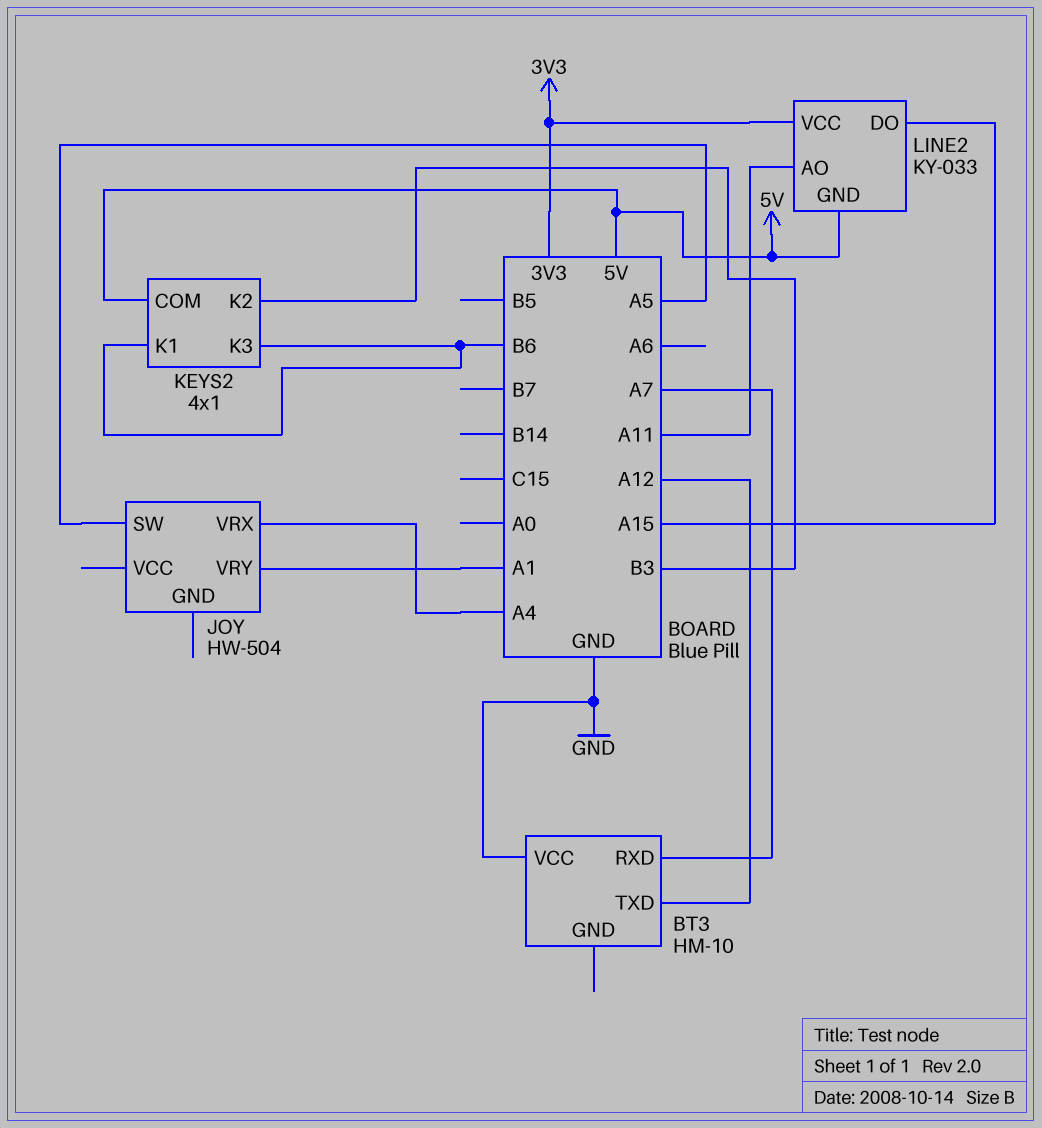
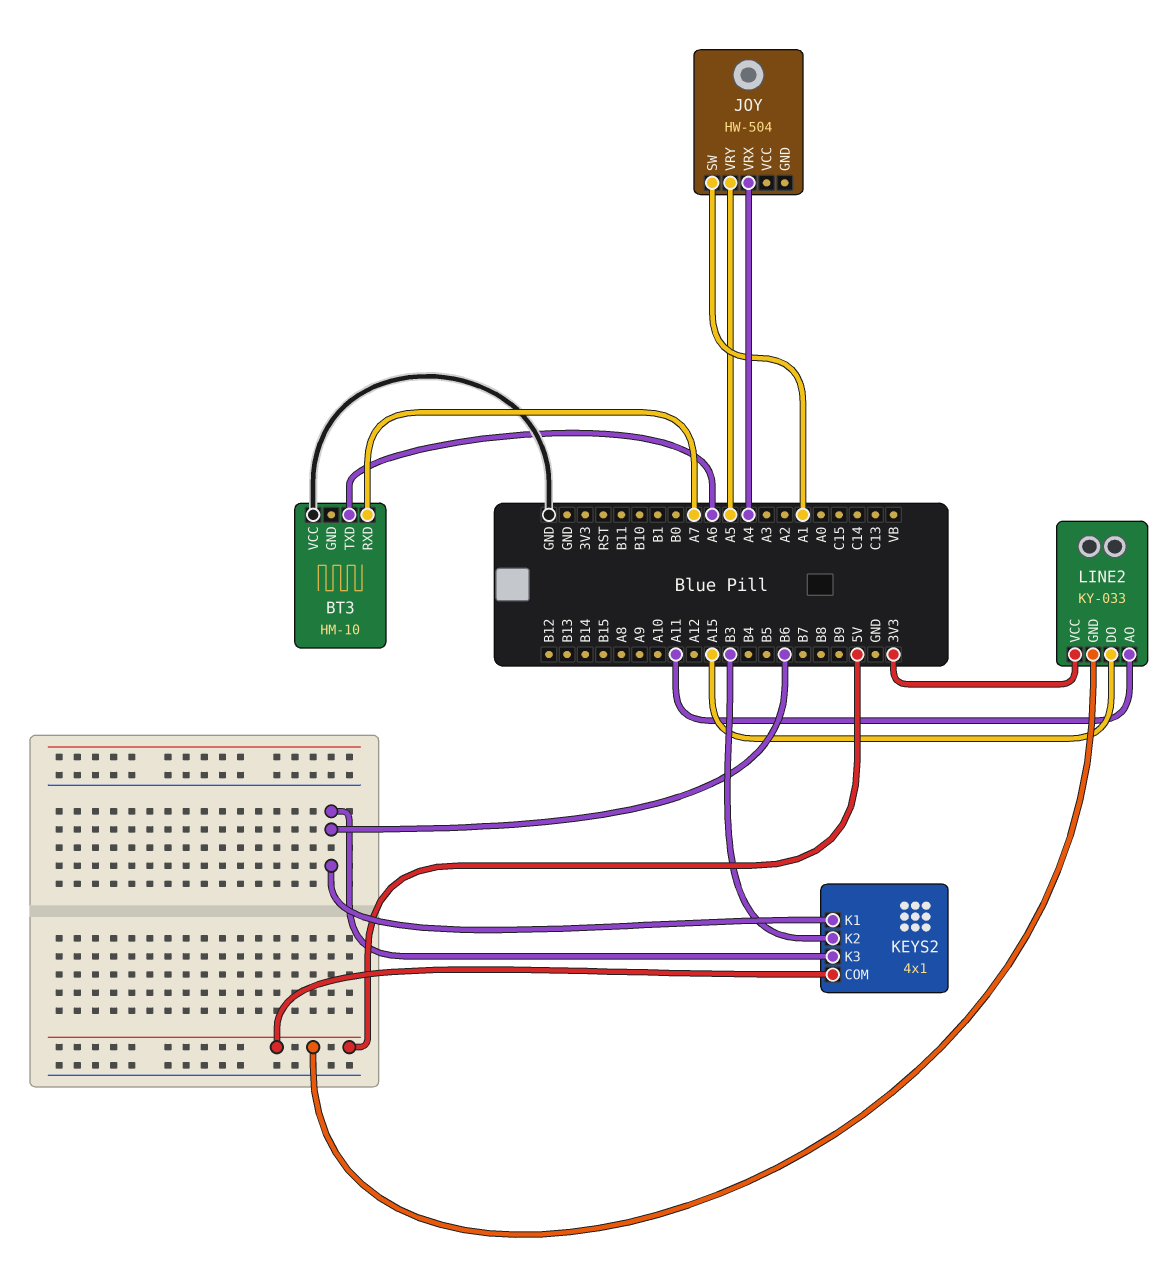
BT3 pin TXD: A12 -> A6
JOY pin SW: A5 -> A1
JOY pin VRY: A1 -> A5

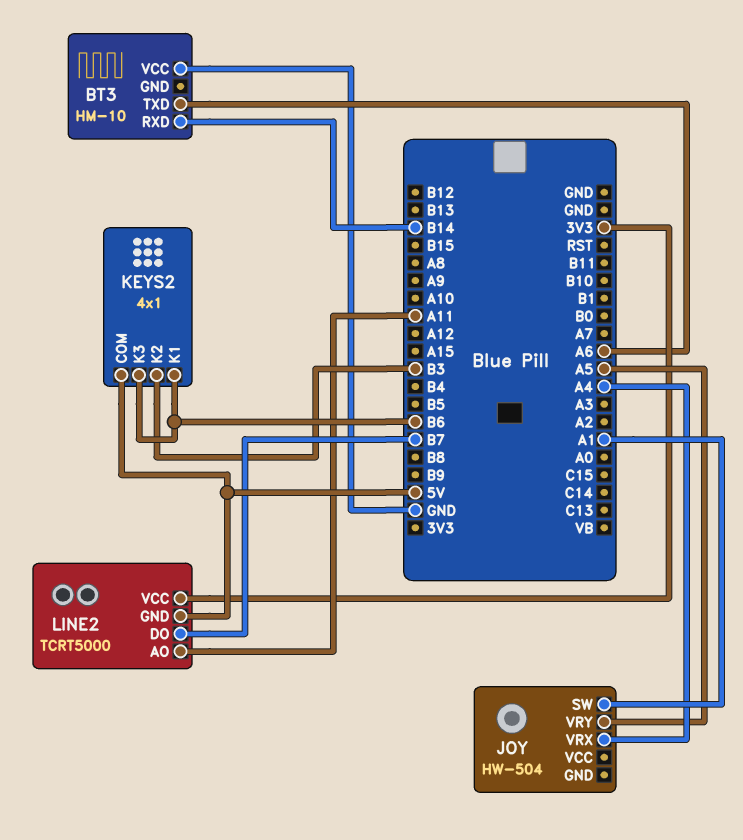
BT3 pin RXD: A7 -> B14
LINE2: KY-033 -> TCRT5000
LINE2 pin DO: A15 -> B7

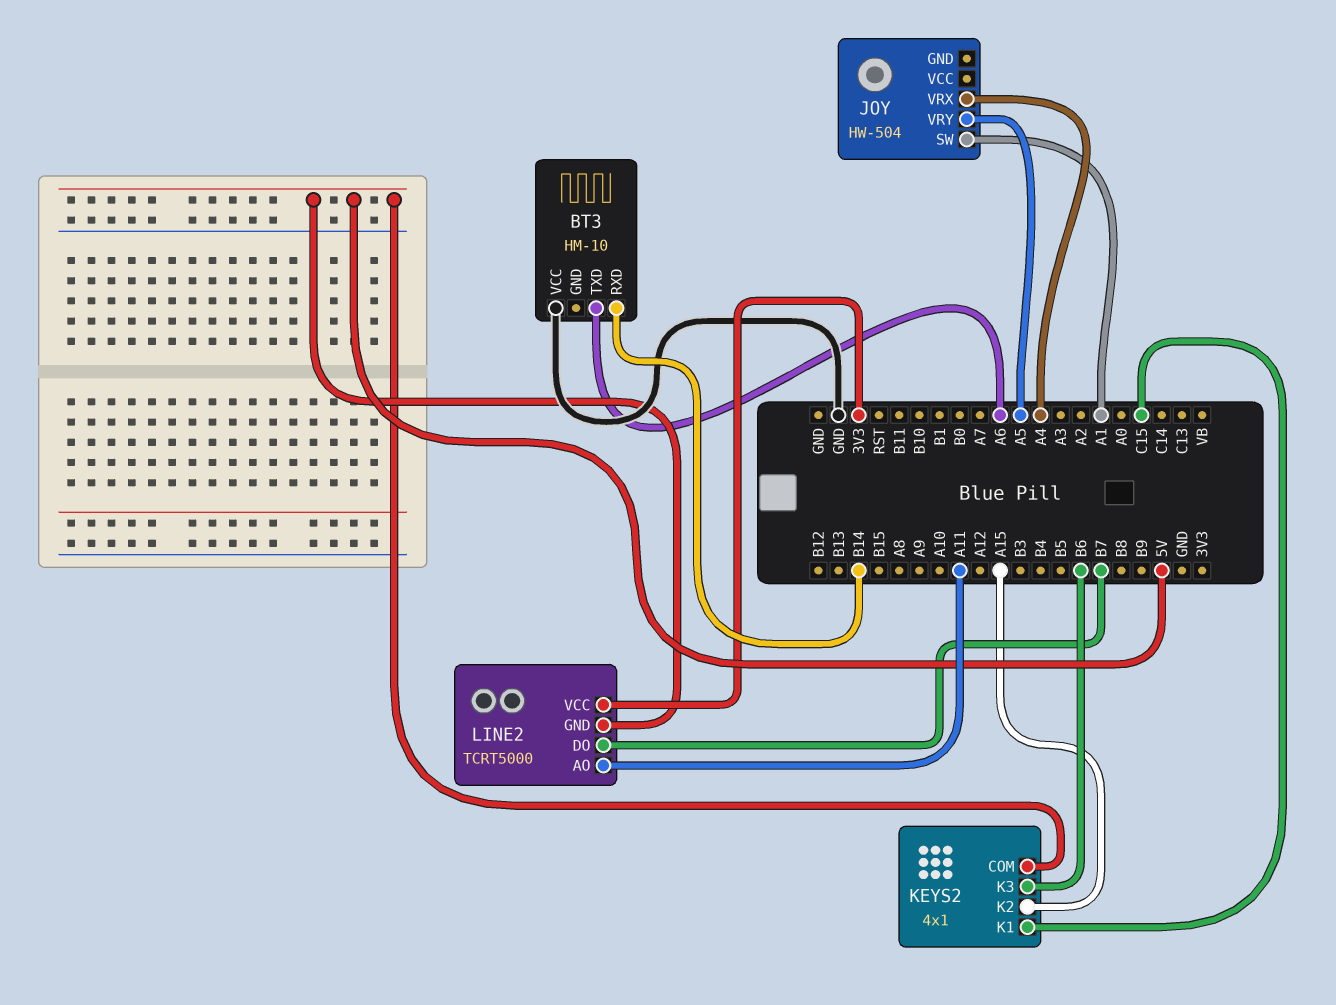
KEYS2 pin K1: B6 -> C15
KEYS2 pin K2: B3 -> A15

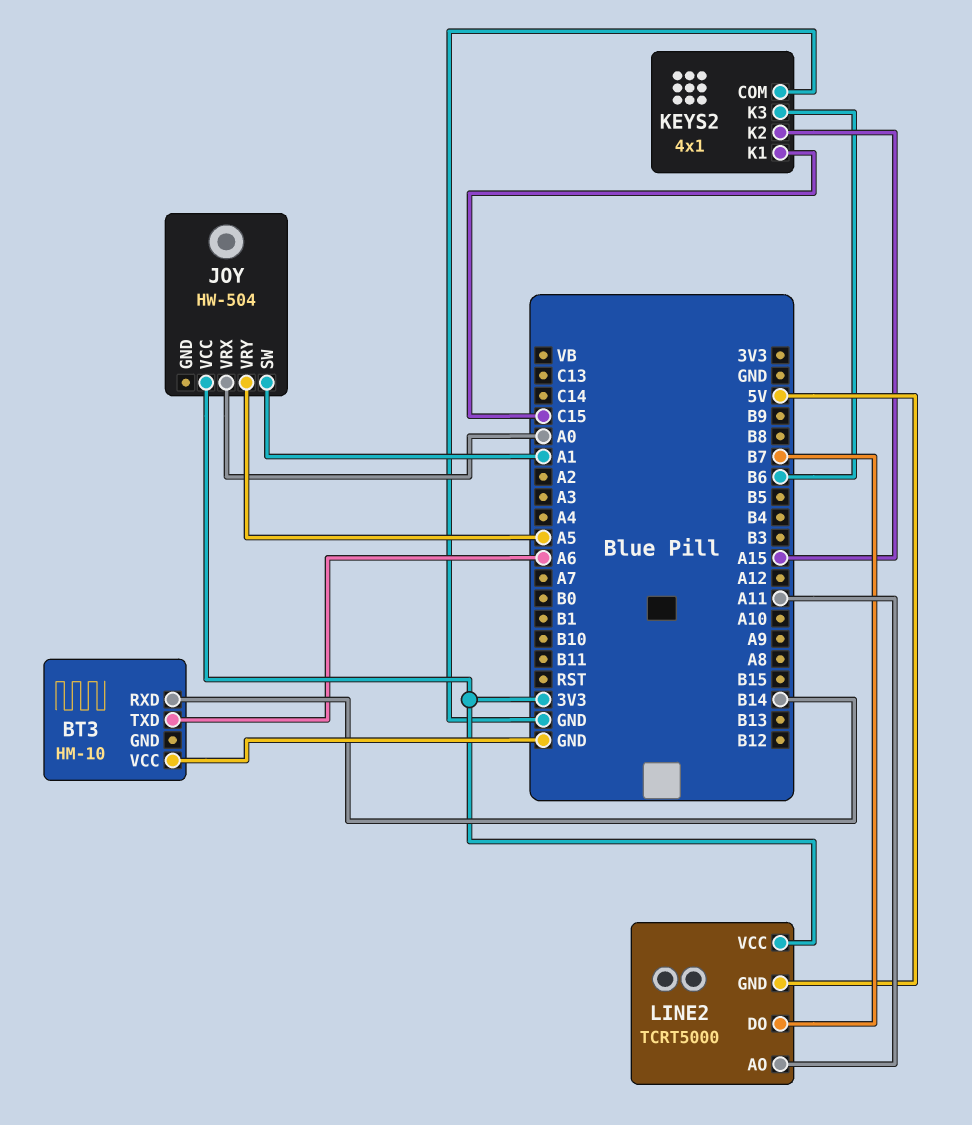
JOY pin VCC: none -> 3V3
JOY pin VRX: A4 -> A0
KEYS2 pin COM: 5V -> GND

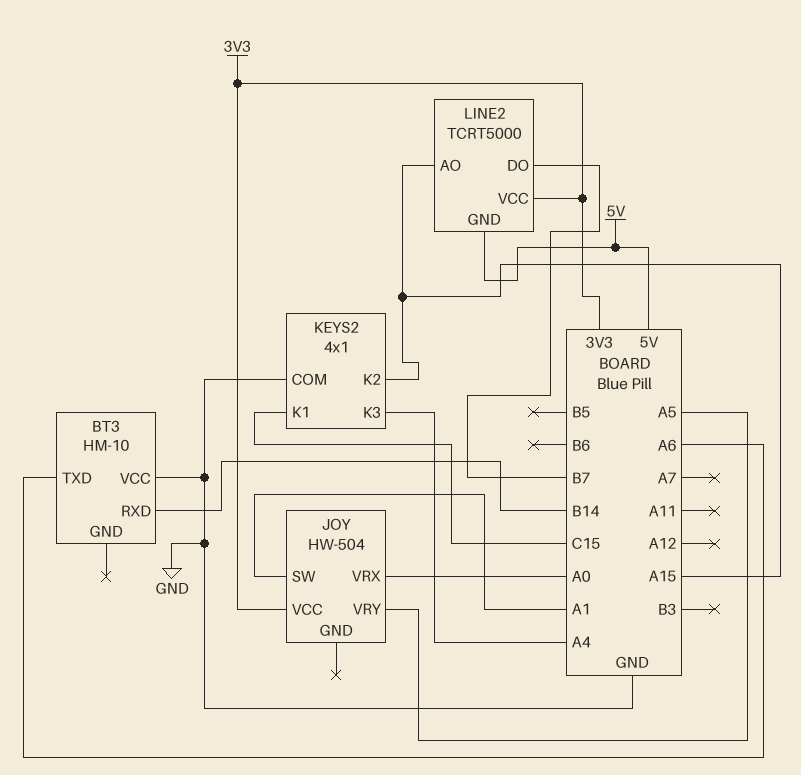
KEYS2 pin K3: B6 -> A4
LINE2 pin AO: A11 -> A15

